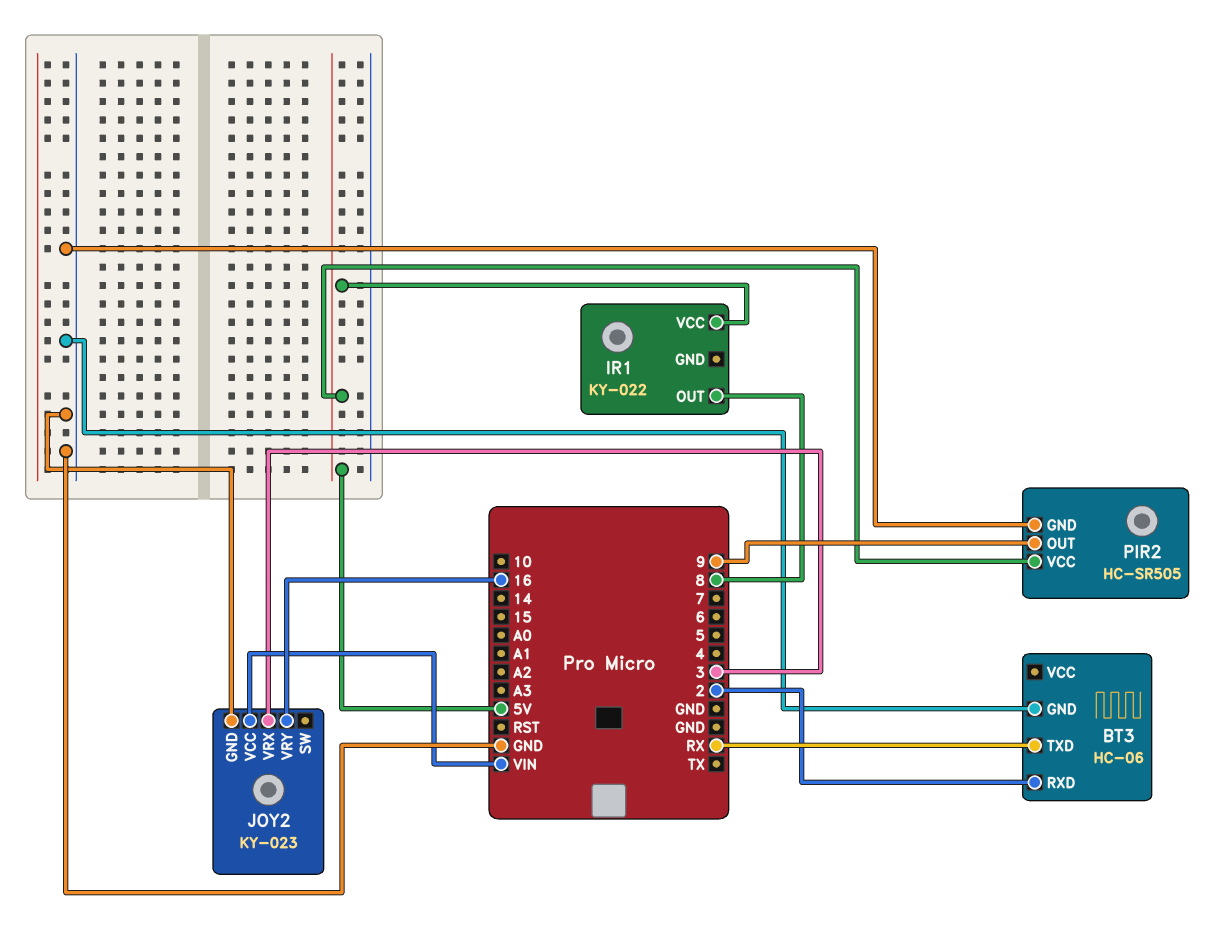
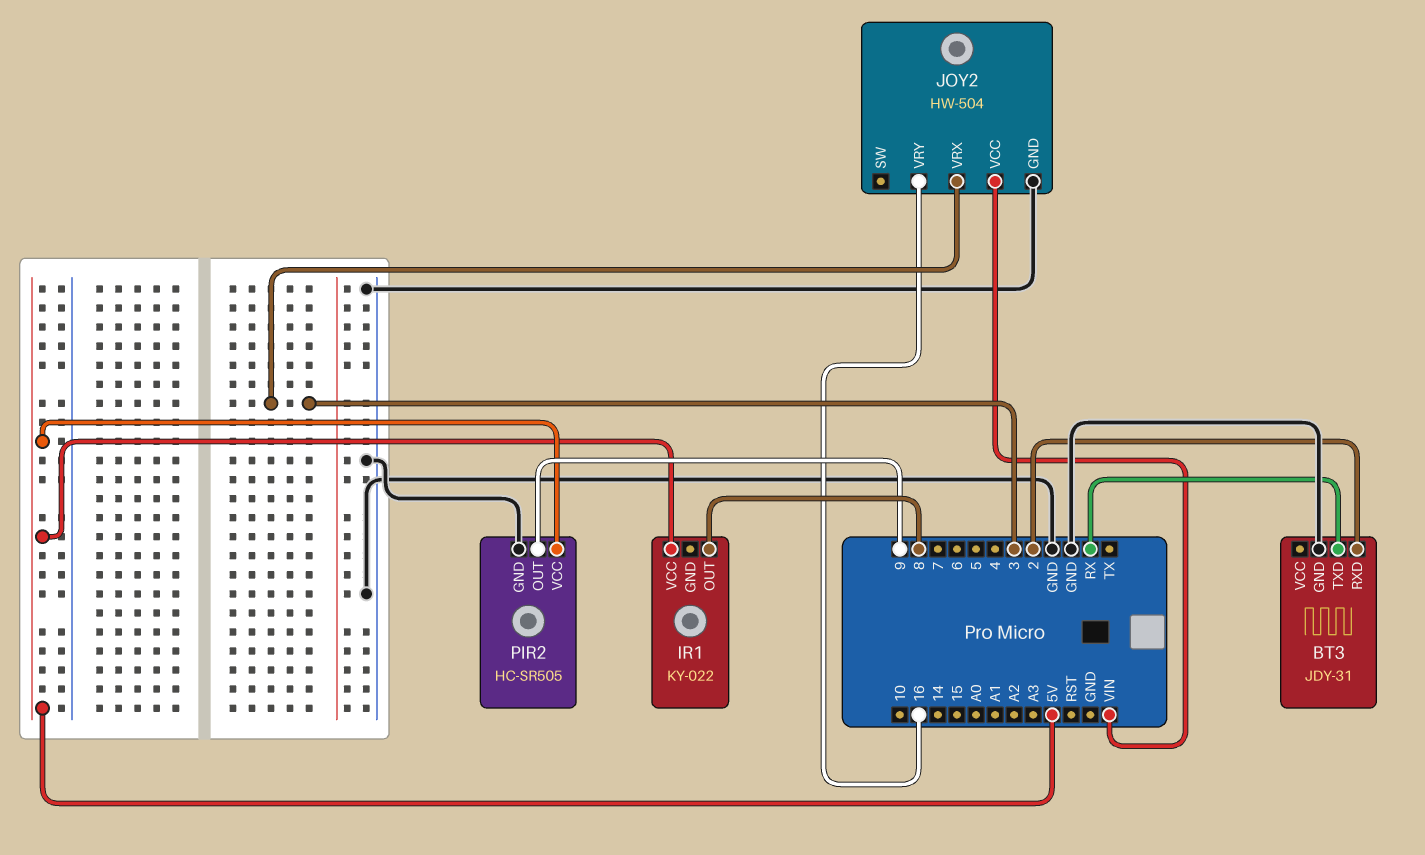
BT3: HC-06 -> JDY-31
JOY2: KY-023 -> HW-504

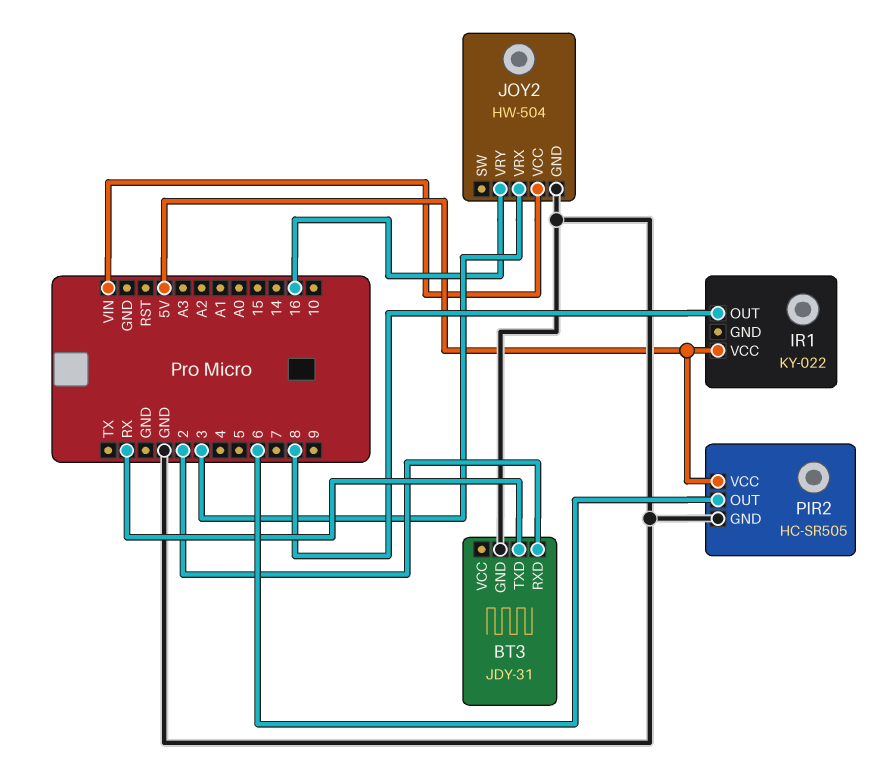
PIR2 pin OUT: 9 -> 6

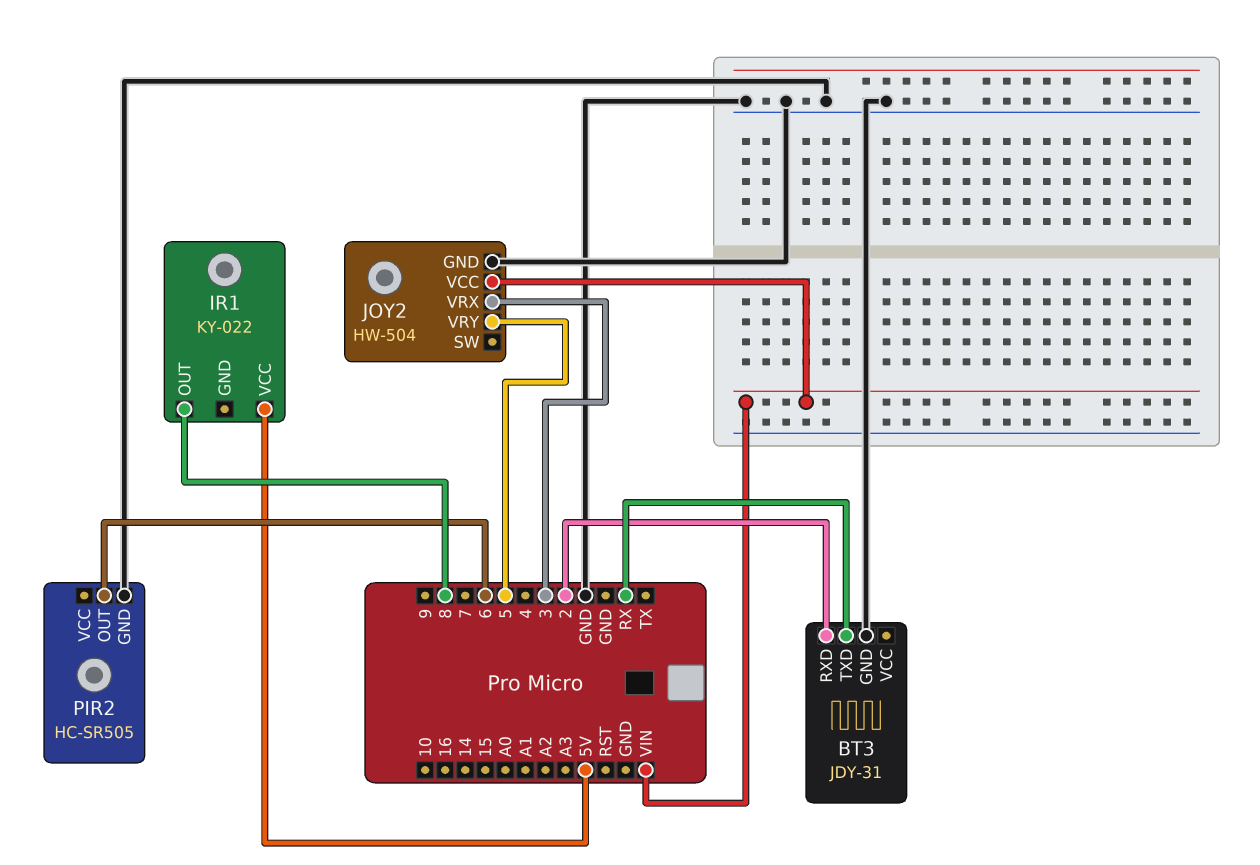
JOY2 pin VRY: 16 -> 5
PIR2 pin VCC: 5V -> none

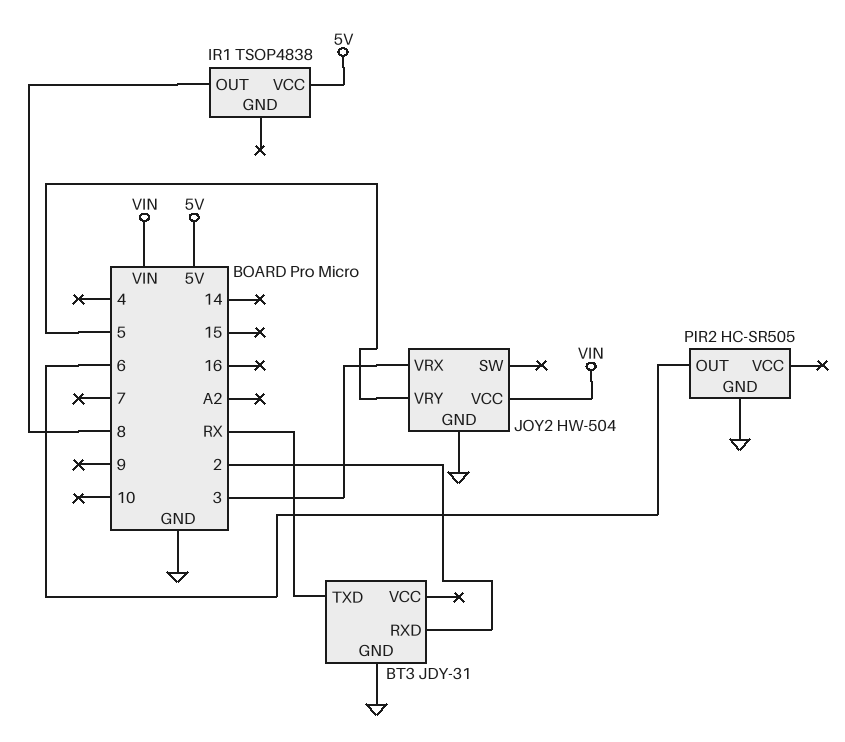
IR1: KY-022 -> TSOP4838

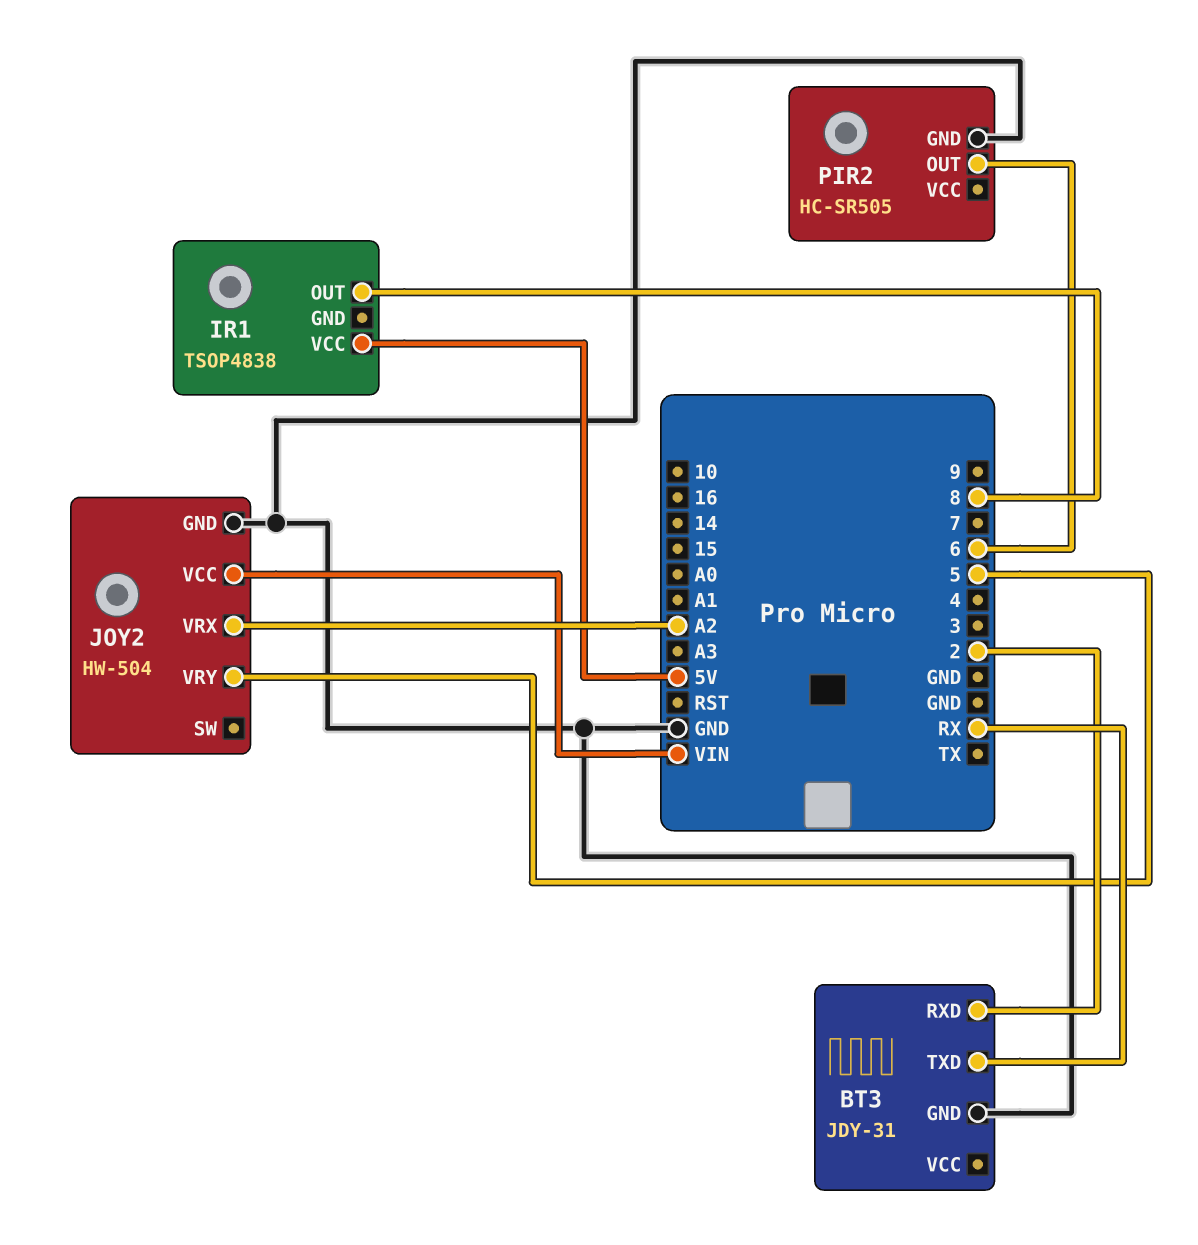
JOY2 pin VRX: 3 -> A2

